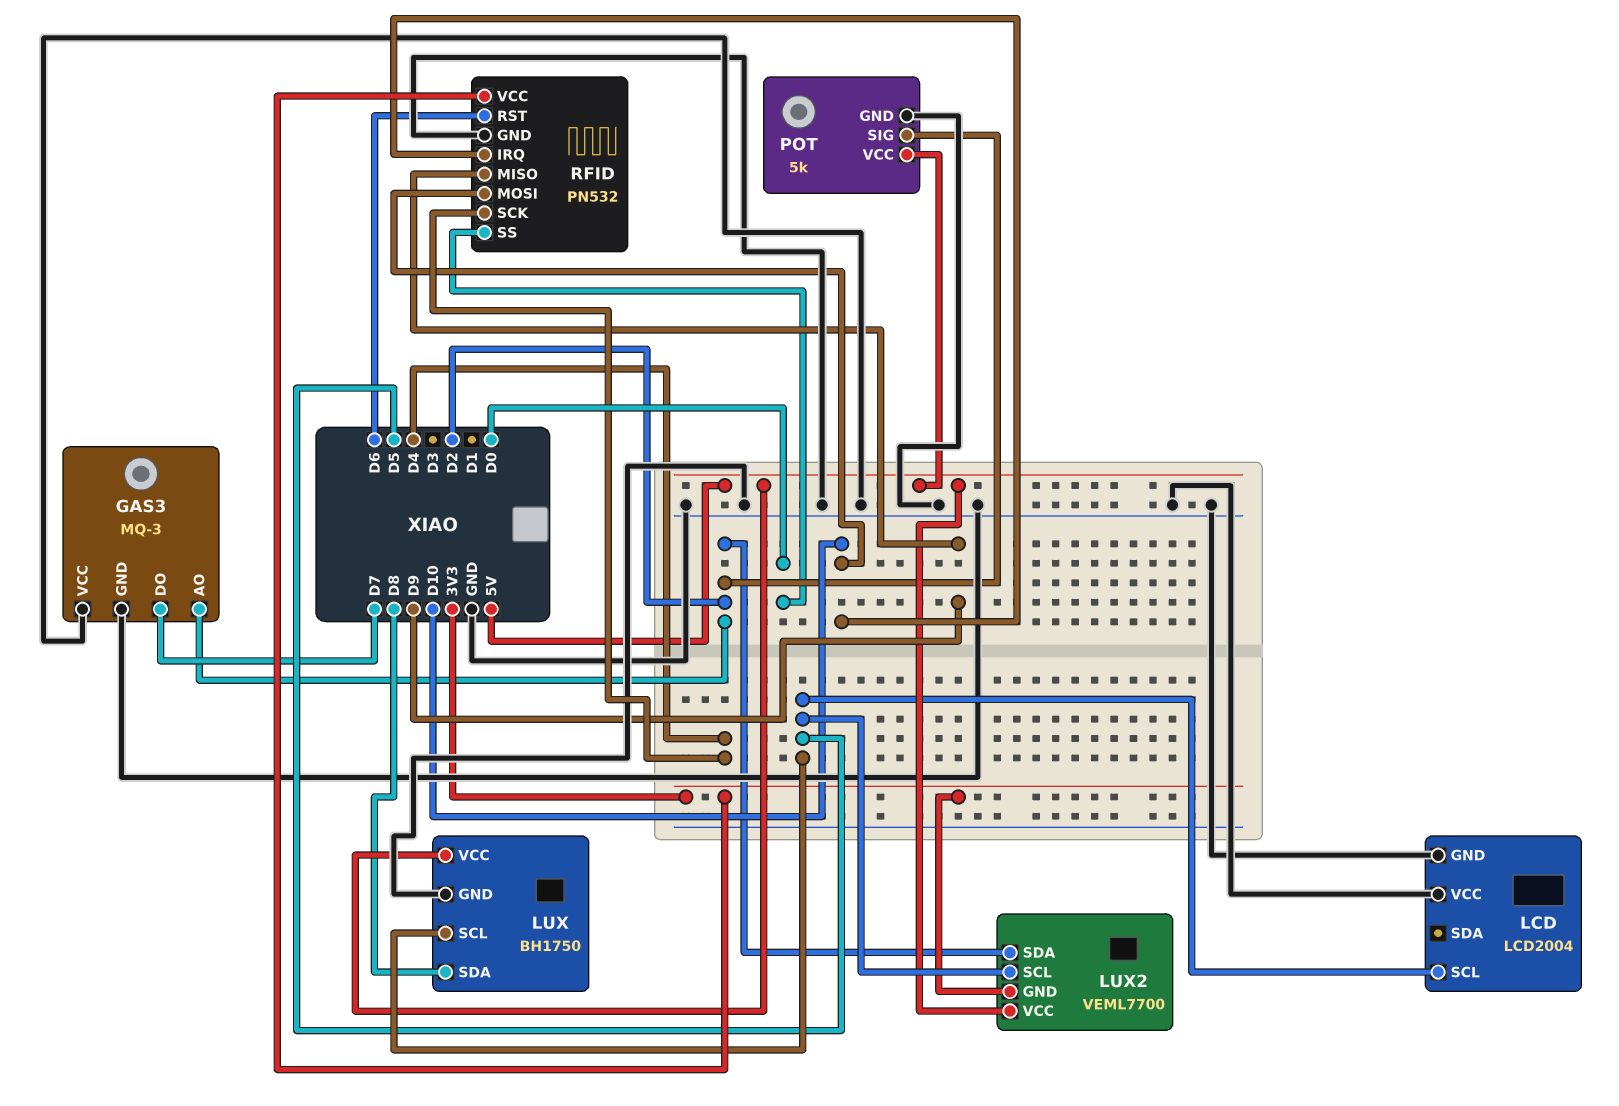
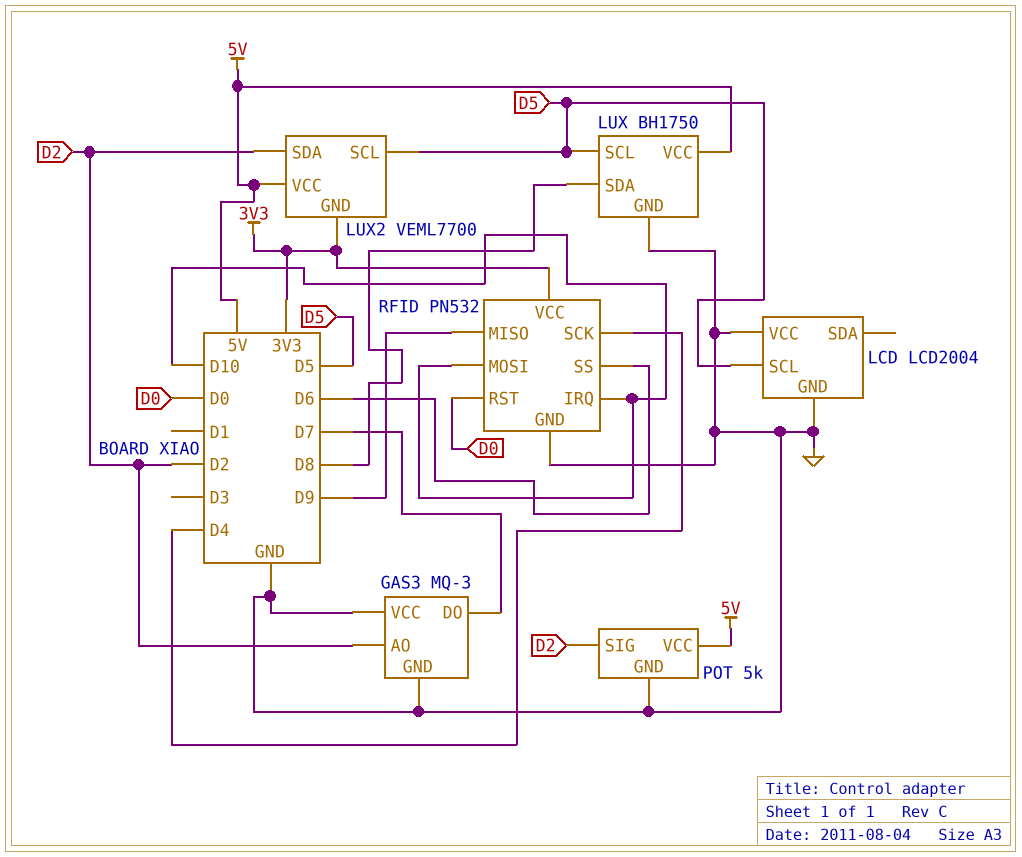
RFID pin RST: D6 -> D0
RFID pin SS: D0 -> D6

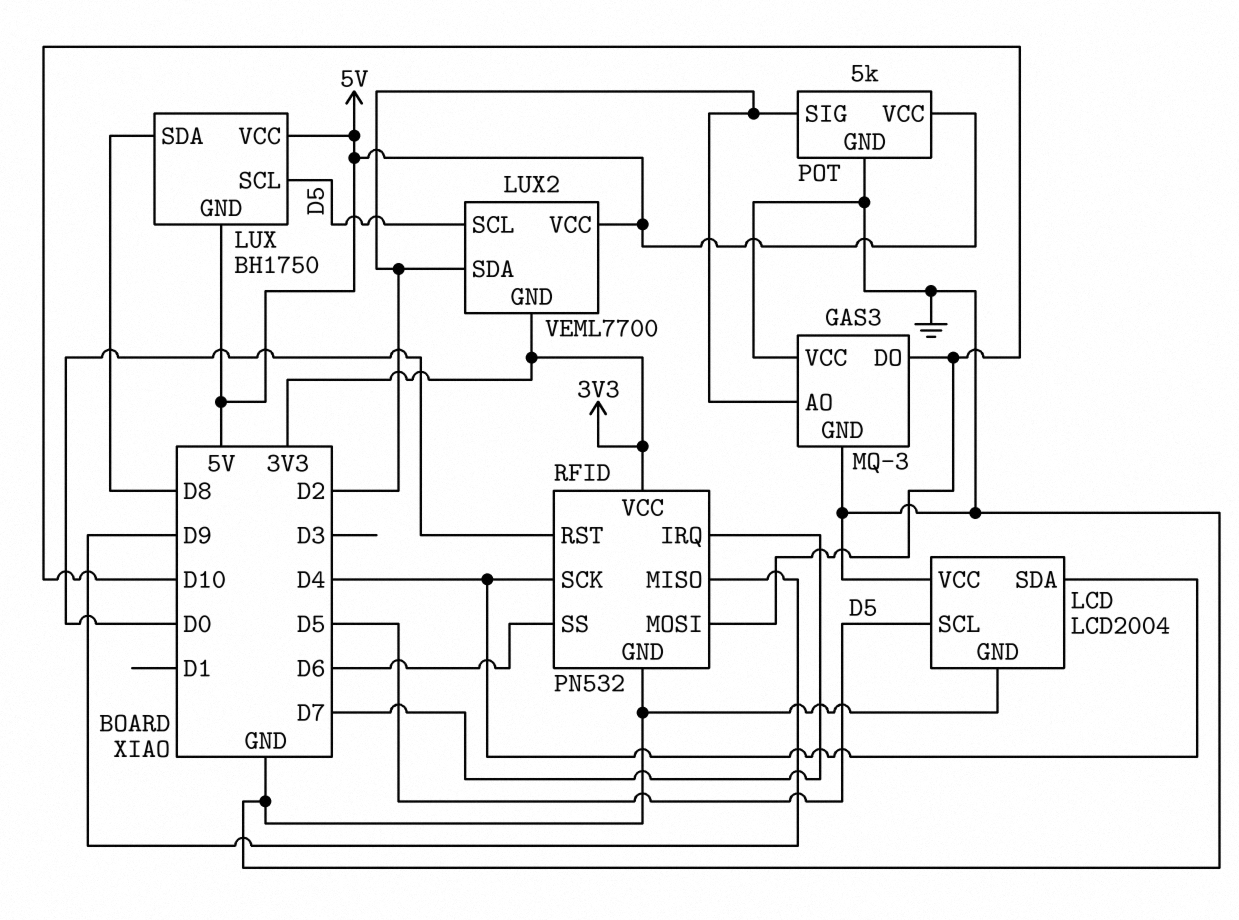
GAS3 pin DO: D7 -> D10
LCD pin SDA: none -> D4
LUX pin GND: GND -> 5V
RFID pin IRQ: D10 -> D7

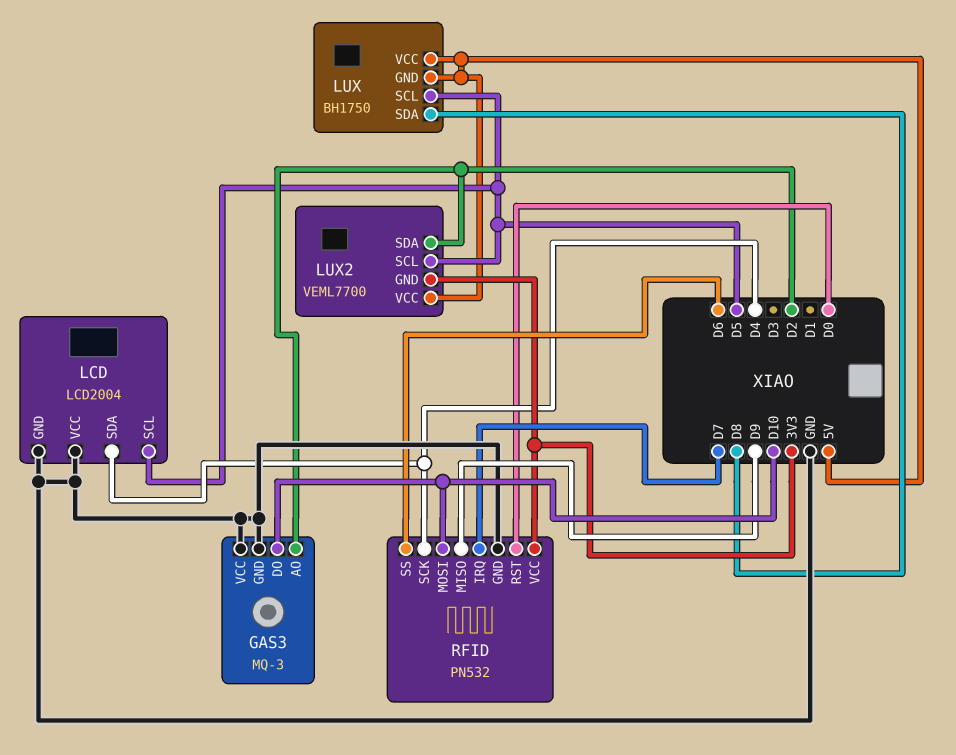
POT: 5k -> none
POT pin GND: GND -> none
POT pin SIG: D2 -> none
POT pin VCC: 5V -> none

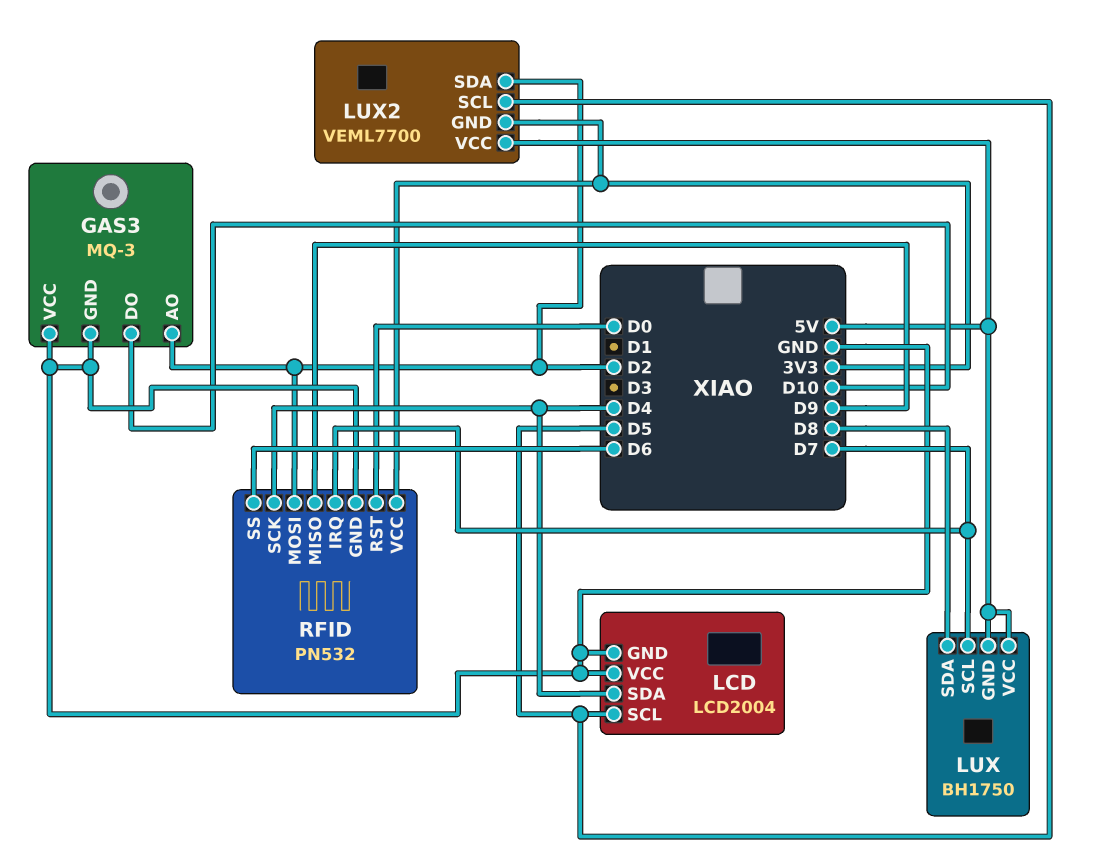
LUX pin SCL: D5 -> D7
RFID pin MOSI: D10 -> D2

